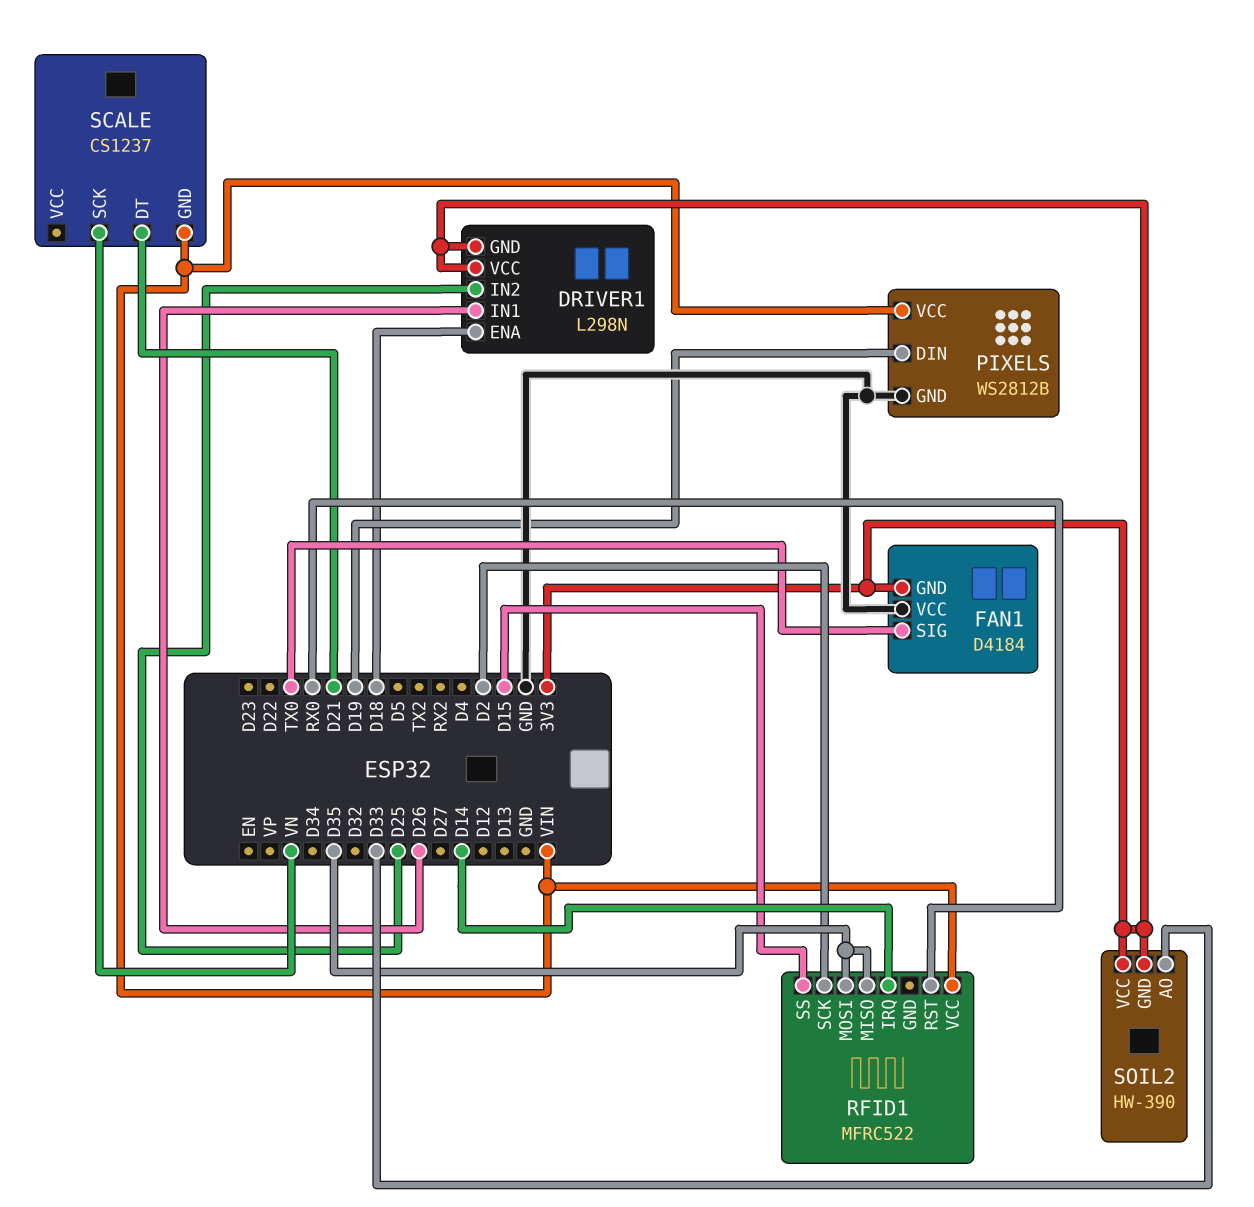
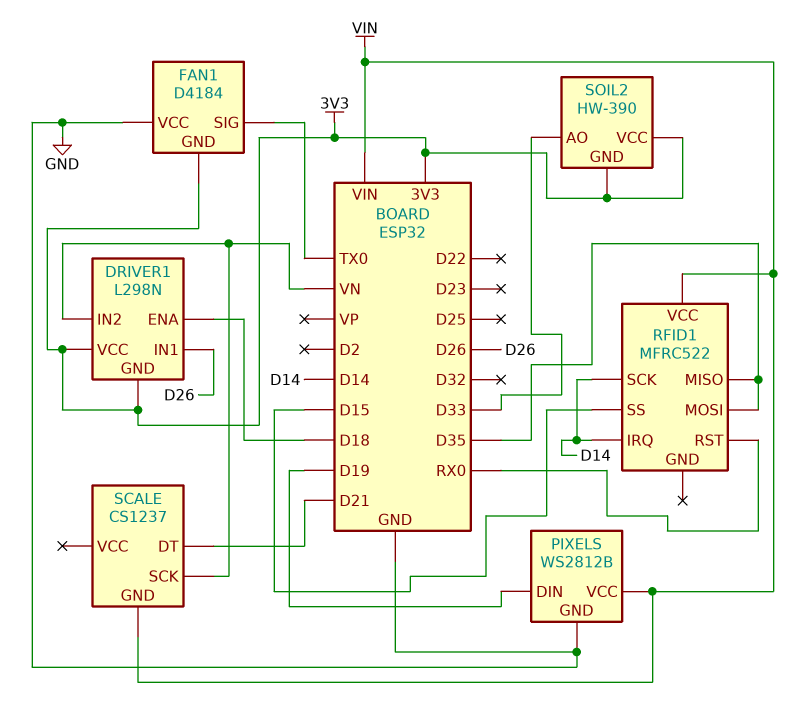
DRIVER1 pin IN2: D25 -> VN
RFID1 pin SCK: D2 -> D14

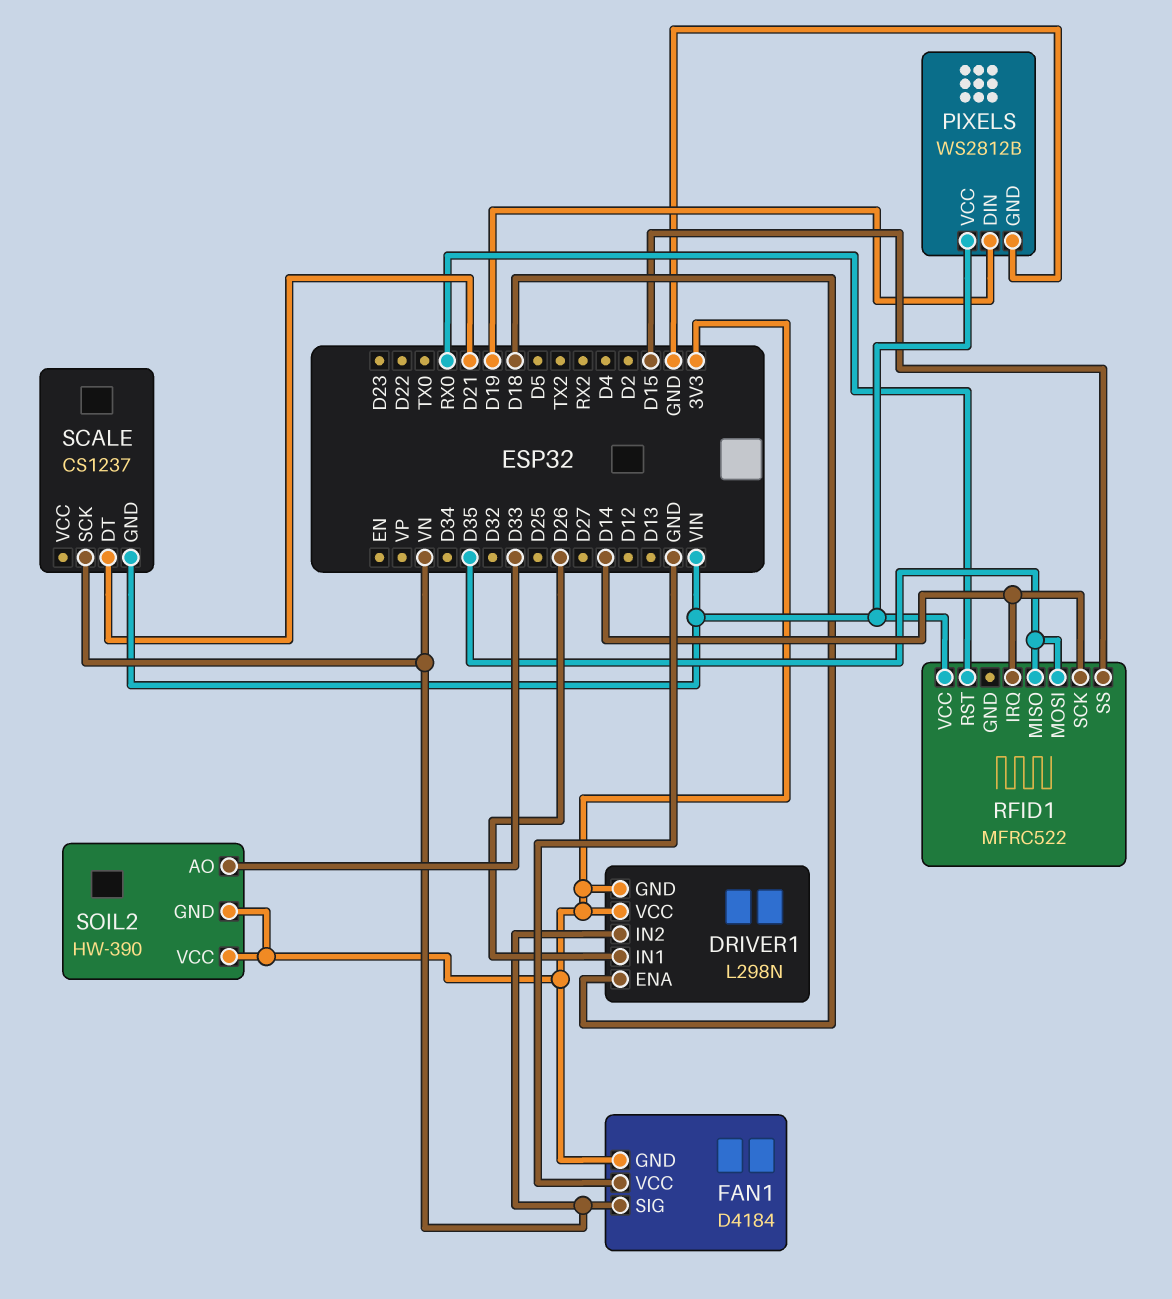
FAN1 pin SIG: TX0 -> VN

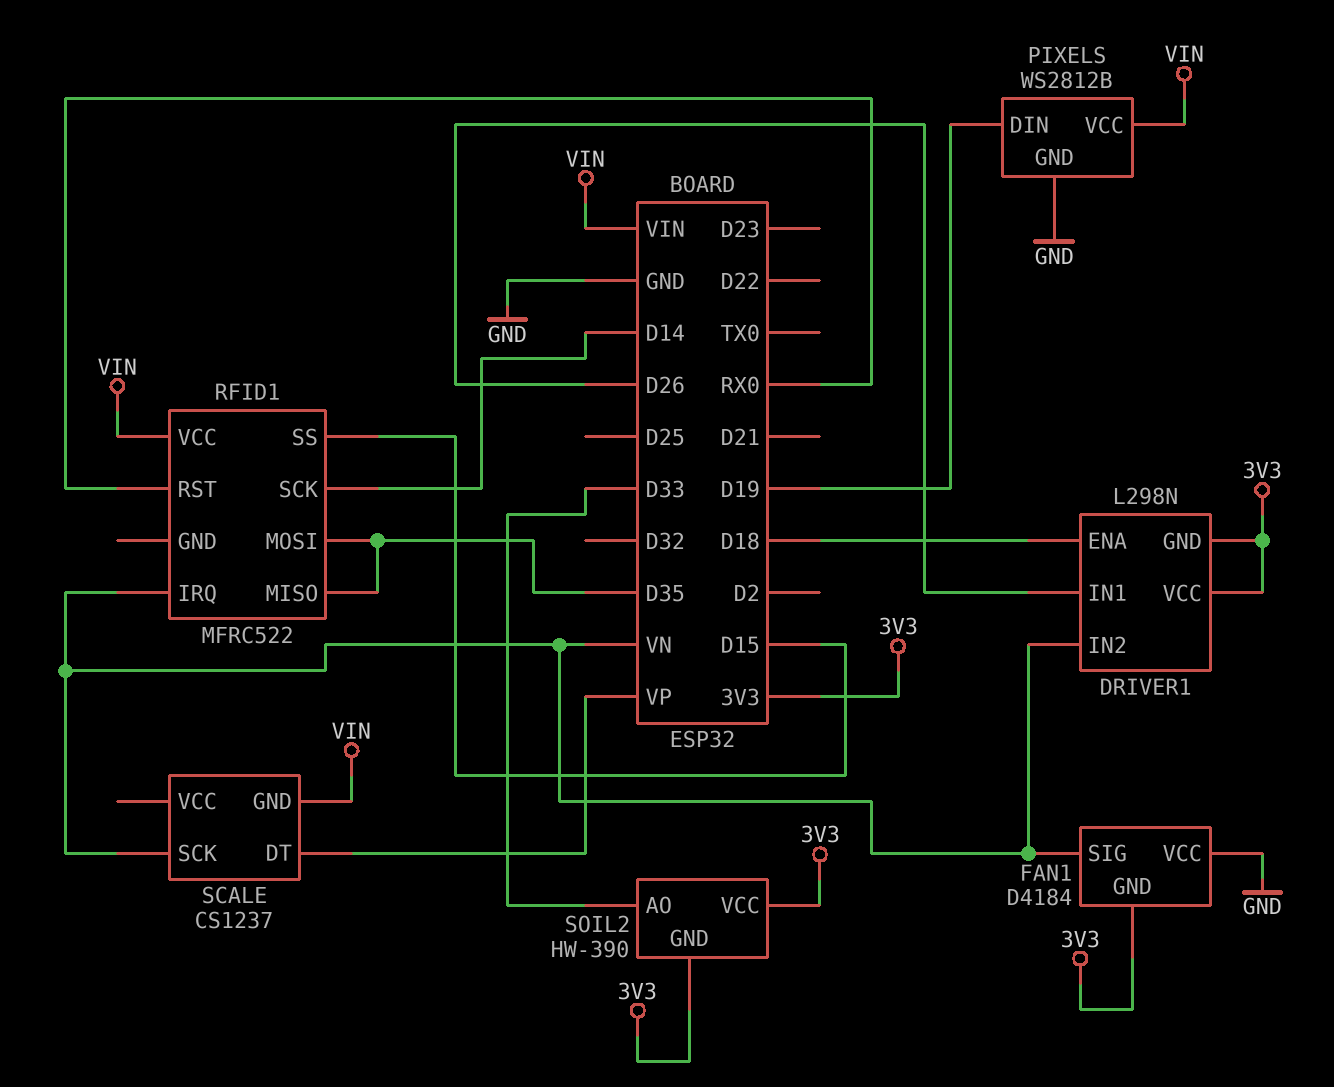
RFID1 pin IRQ: D14 -> VN
SCALE pin DT: D21 -> VP

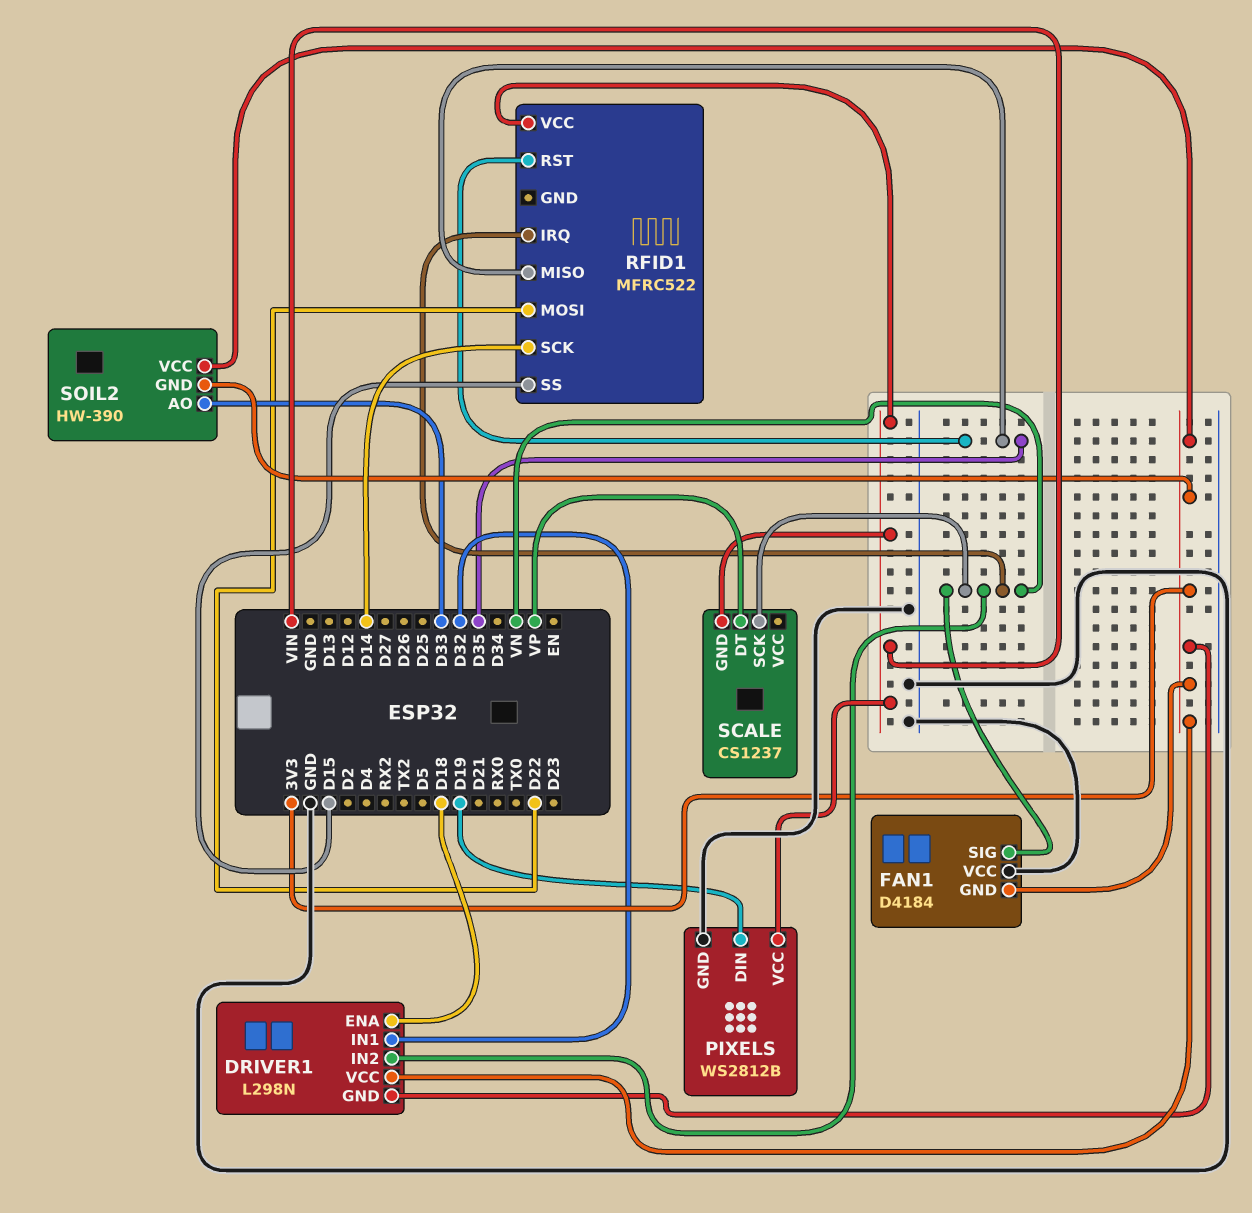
DRIVER1 pin IN1: D26 -> D32
RFID1 pin MOSI: D35 -> D22
RFID1 pin RST: RX0 -> D35

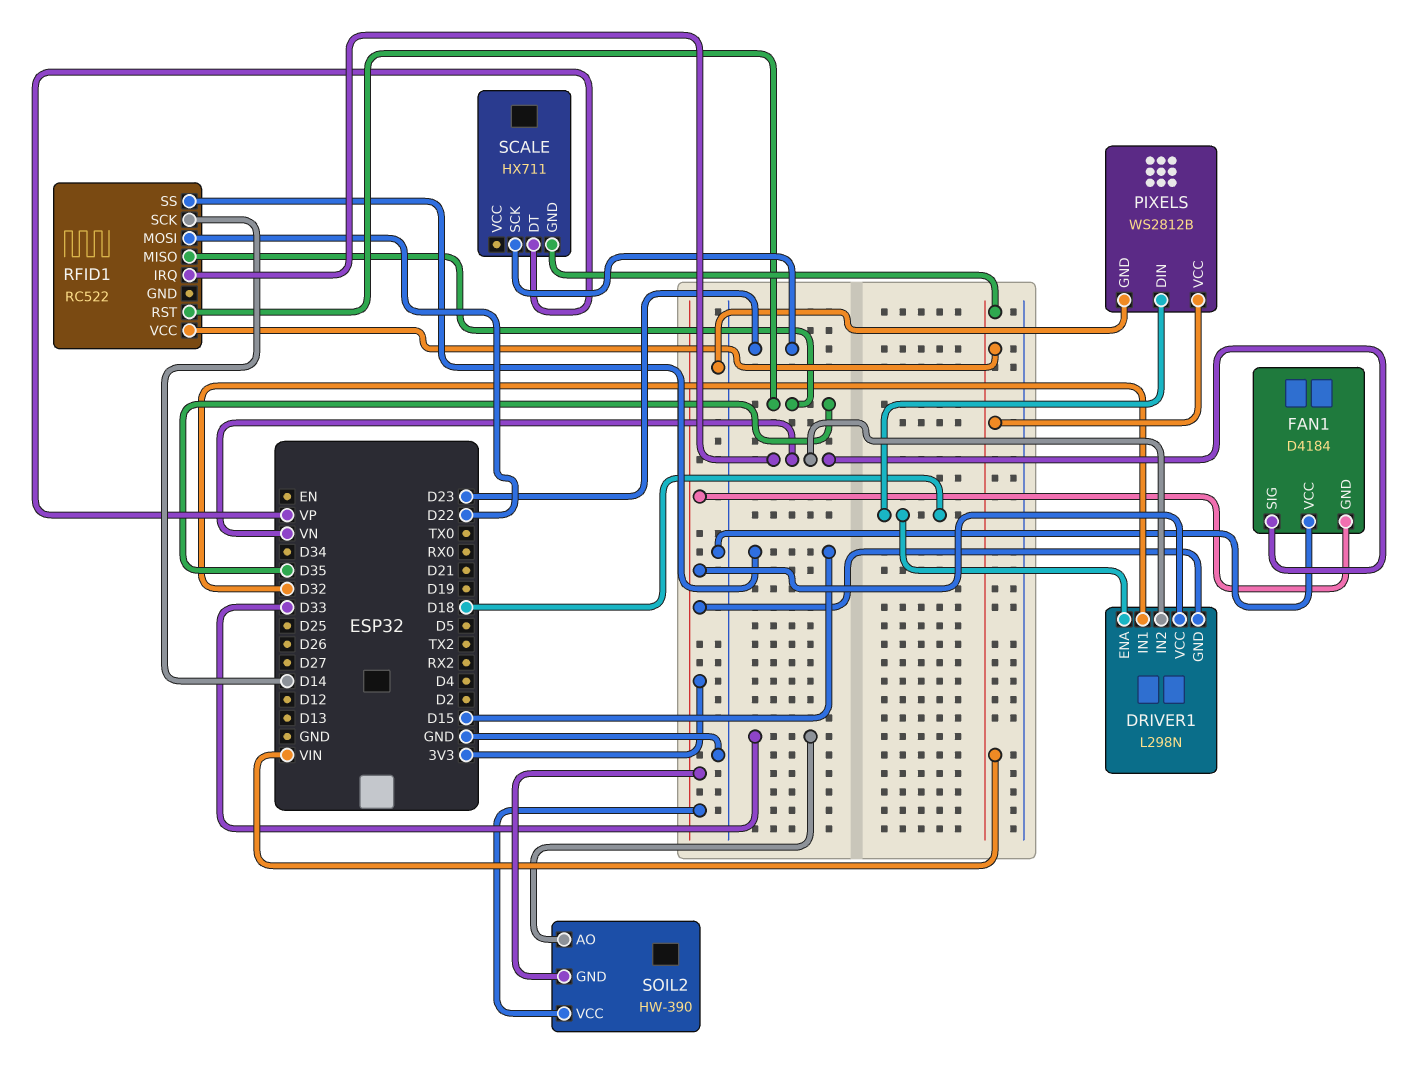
PIXELS pin DIN: D19 -> D18
RFID1: MFRC522 -> RC522
SCALE: CS1237 -> HX711
SCALE pin SCK: VN -> D23

